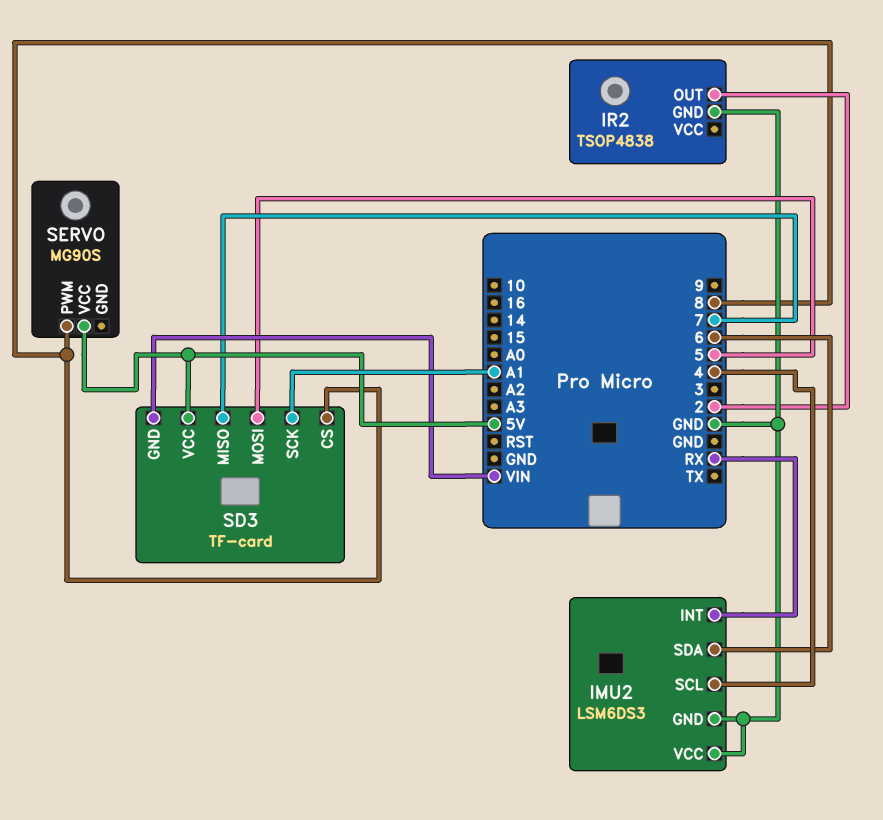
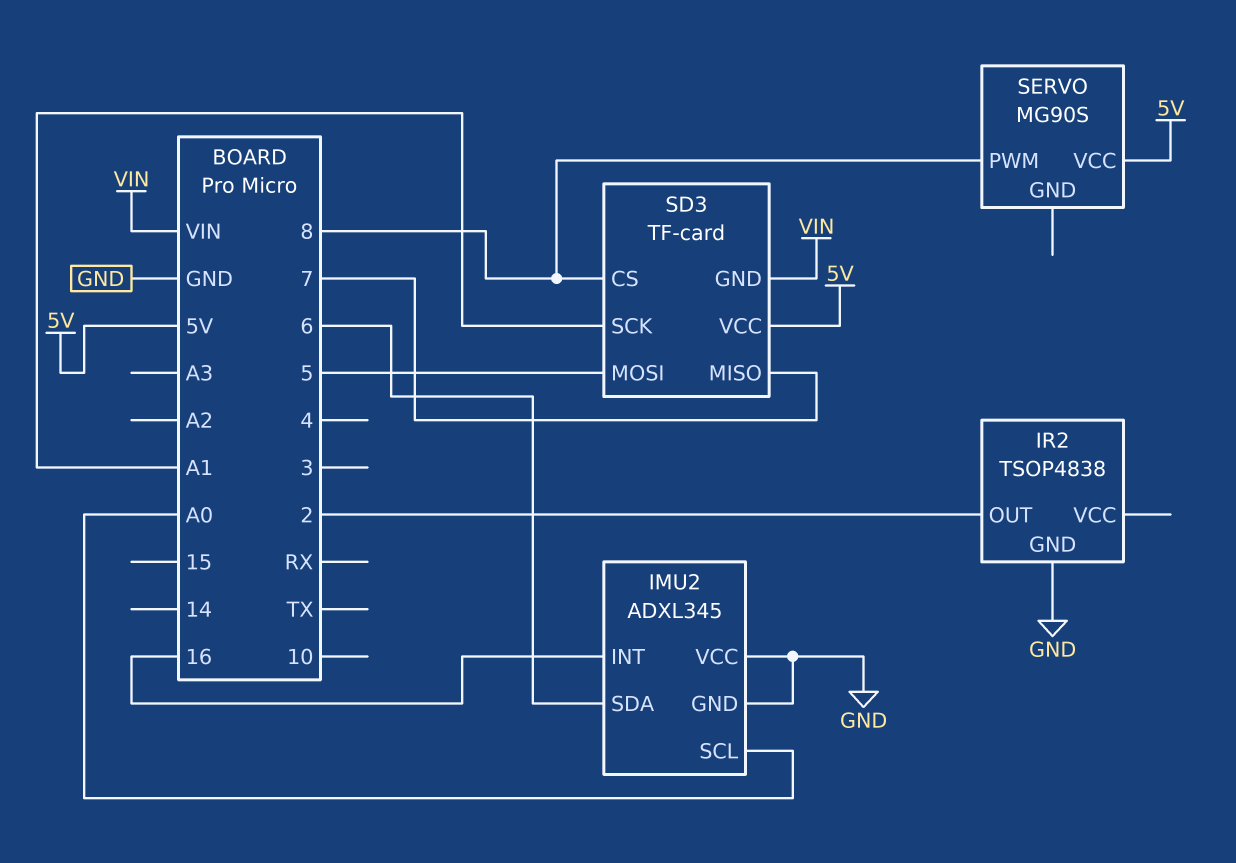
IMU2: LSM6DS3 -> ADXL345
IMU2 pin INT: RX -> 16
IMU2 pin SCL: 4 -> A0

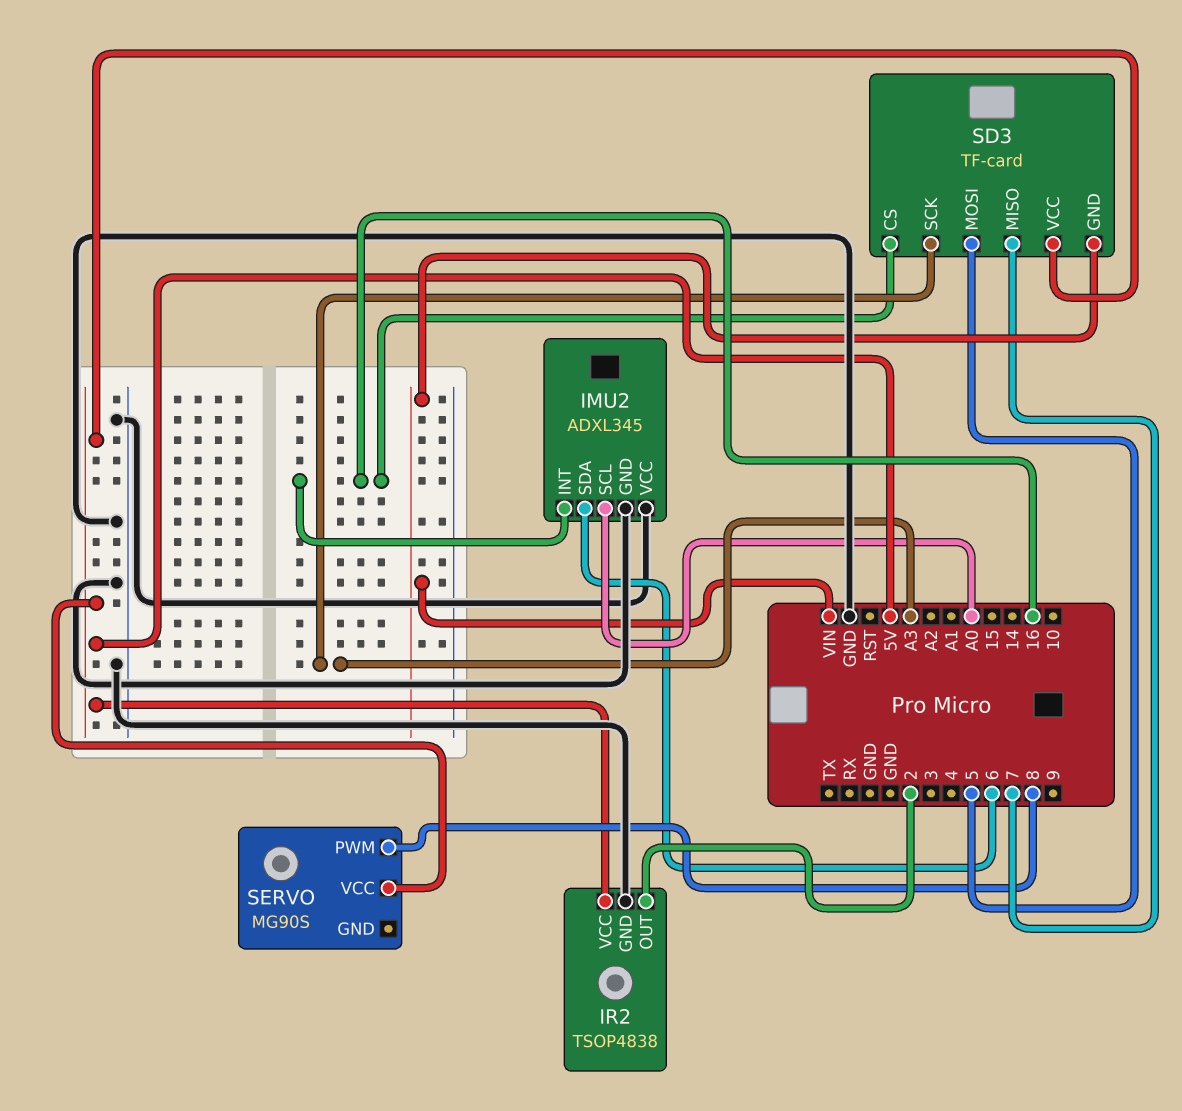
IR2 pin VCC: none -> 5V
SD3 pin CS: 8 -> 16
SD3 pin SCK: A1 -> A3

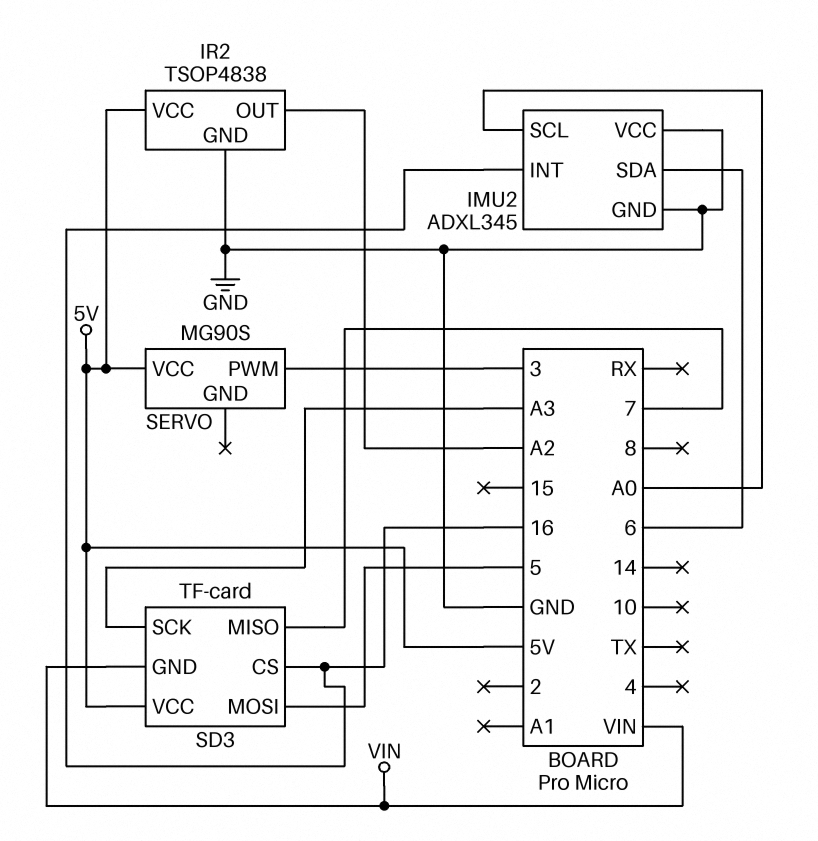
IR2 pin OUT: 2 -> A2
SERVO pin PWM: 8 -> 3

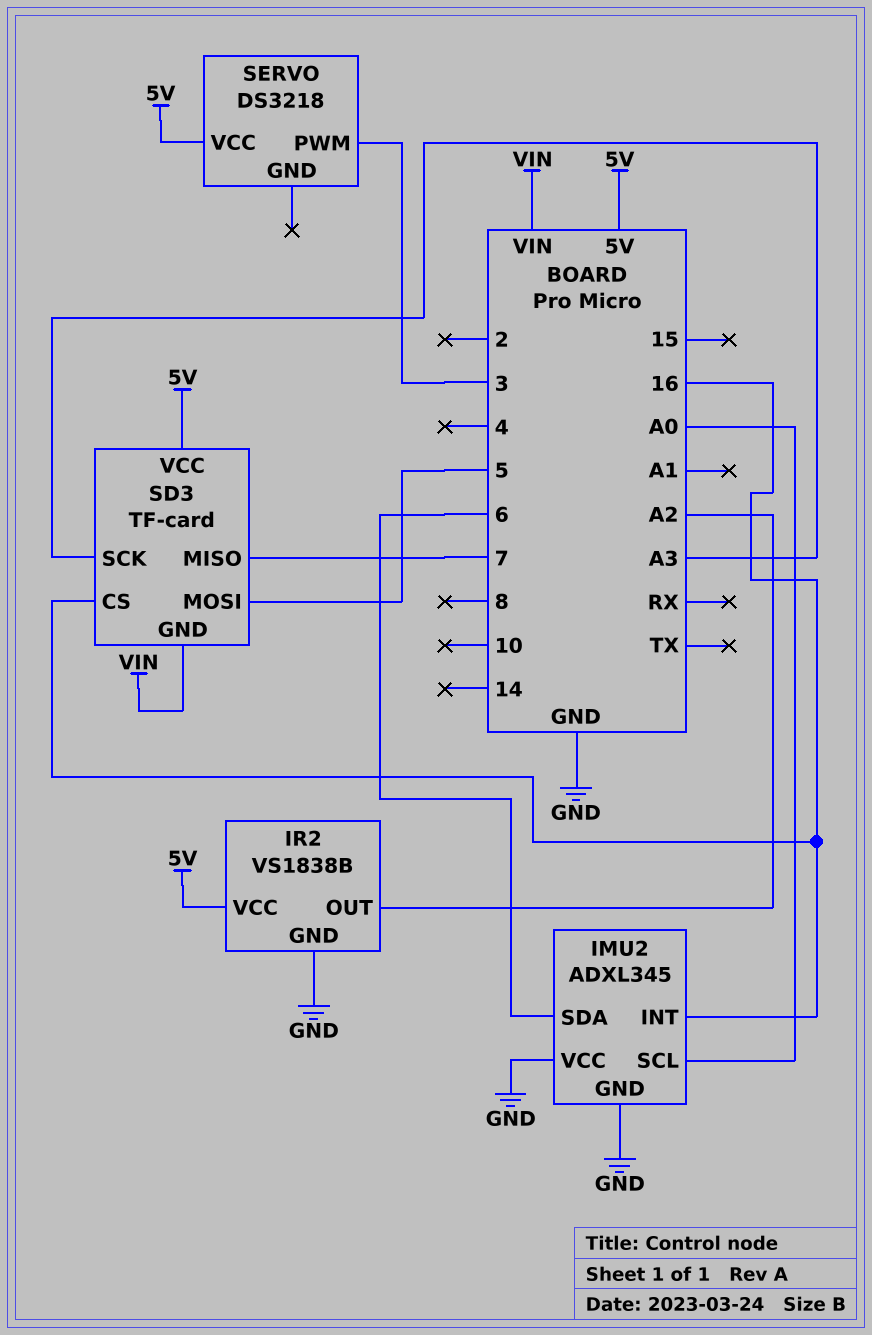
IR2: TSOP4838 -> VS1838B
SERVO: MG90S -> DS3218

